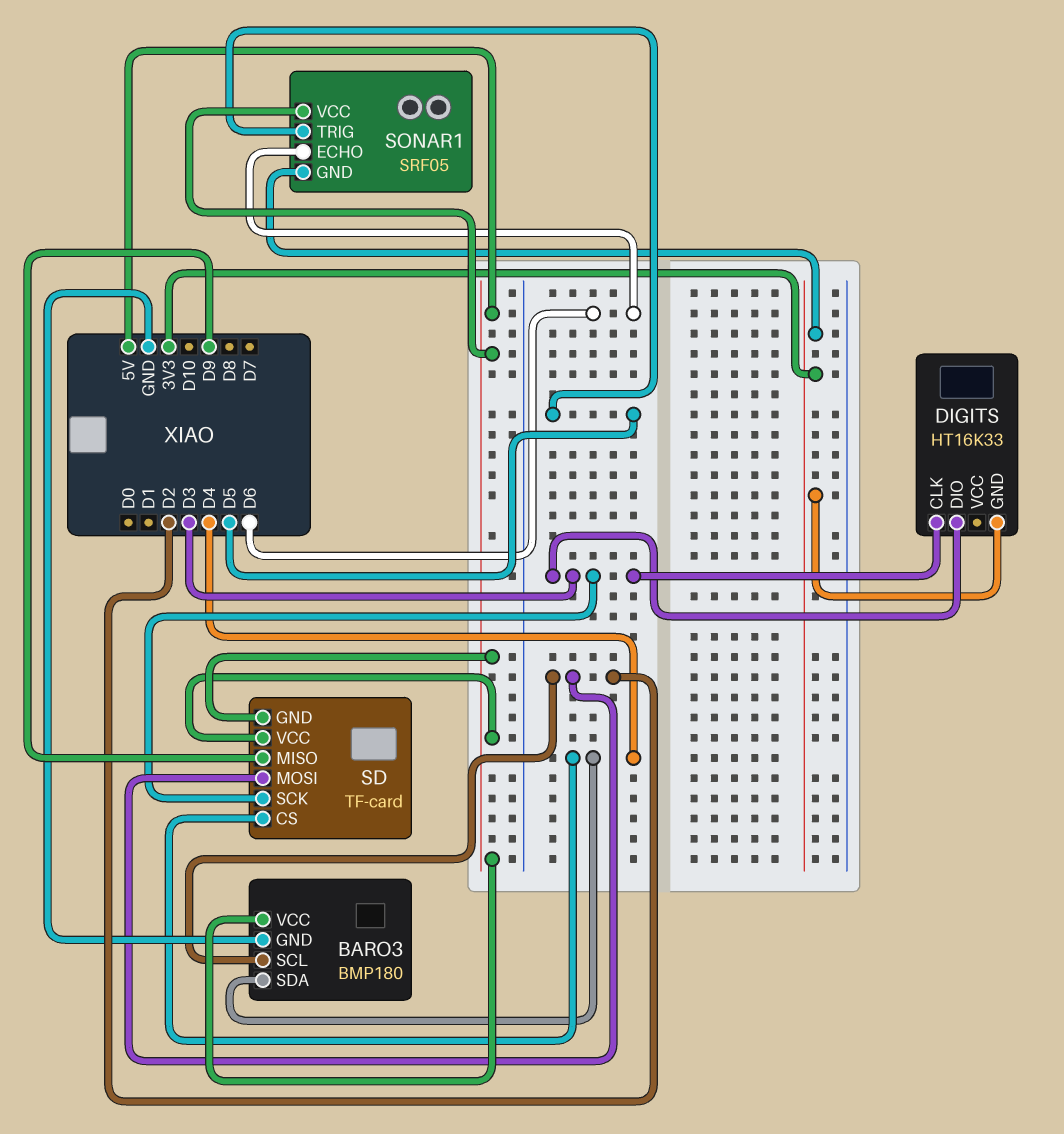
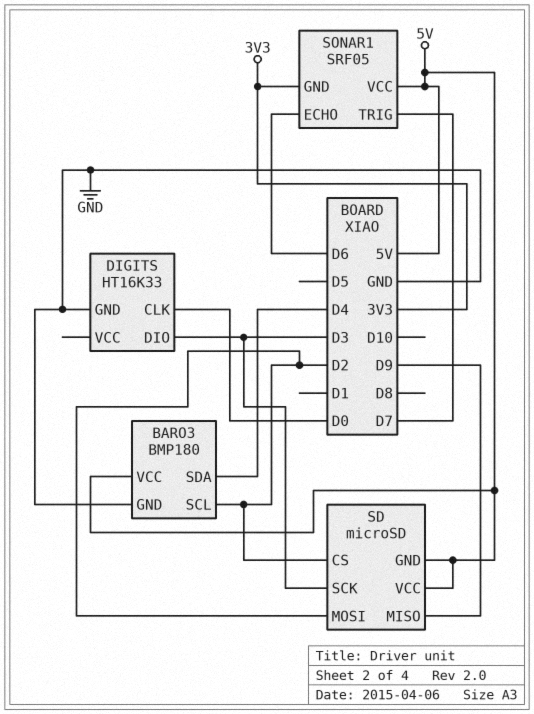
DIGITS pin CLK: D3 -> D0
DIGITS pin GND: 3V3 -> GND
SD: TF-card -> microSD
SD pin CS: D4 -> D2
SONAR1 pin TRIG: D5 -> D7

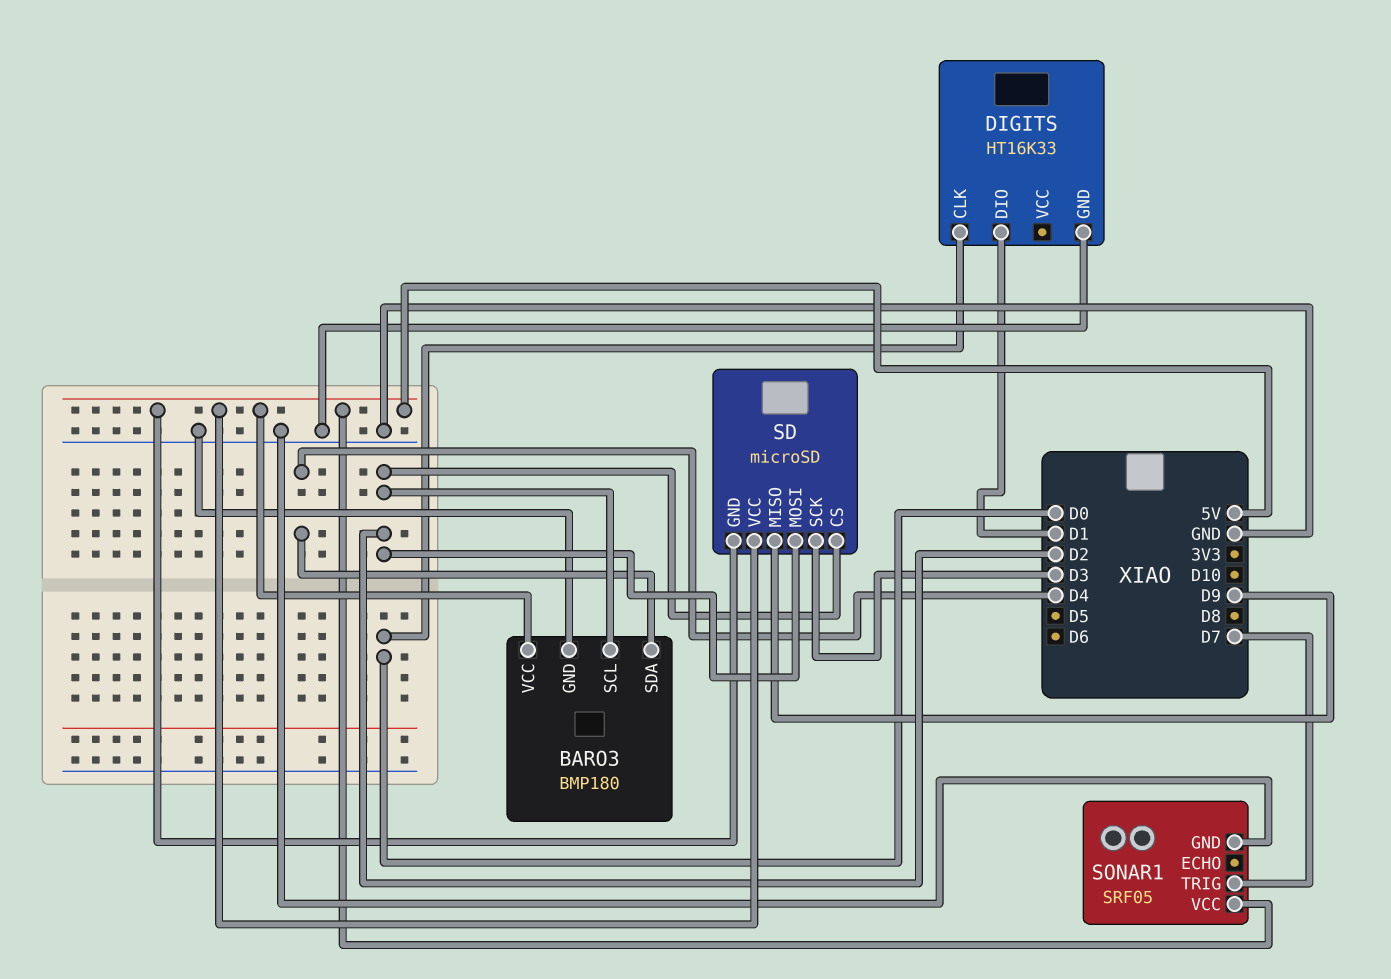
DIGITS pin DIO: D3 -> D1
SONAR1 pin ECHO: D6 -> none
SONAR1 pin GND: 3V3 -> GND

